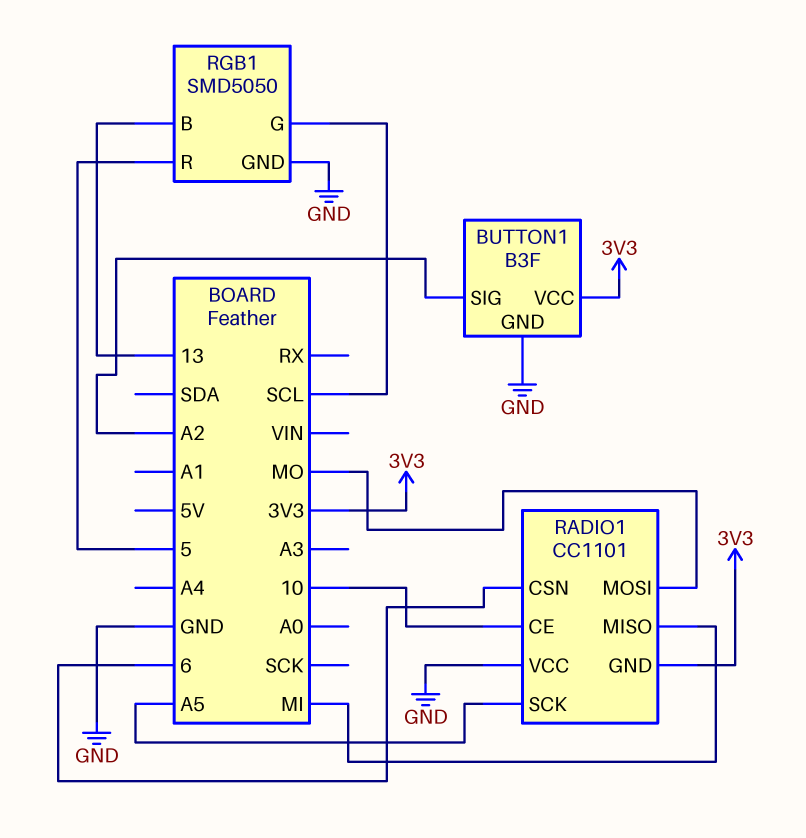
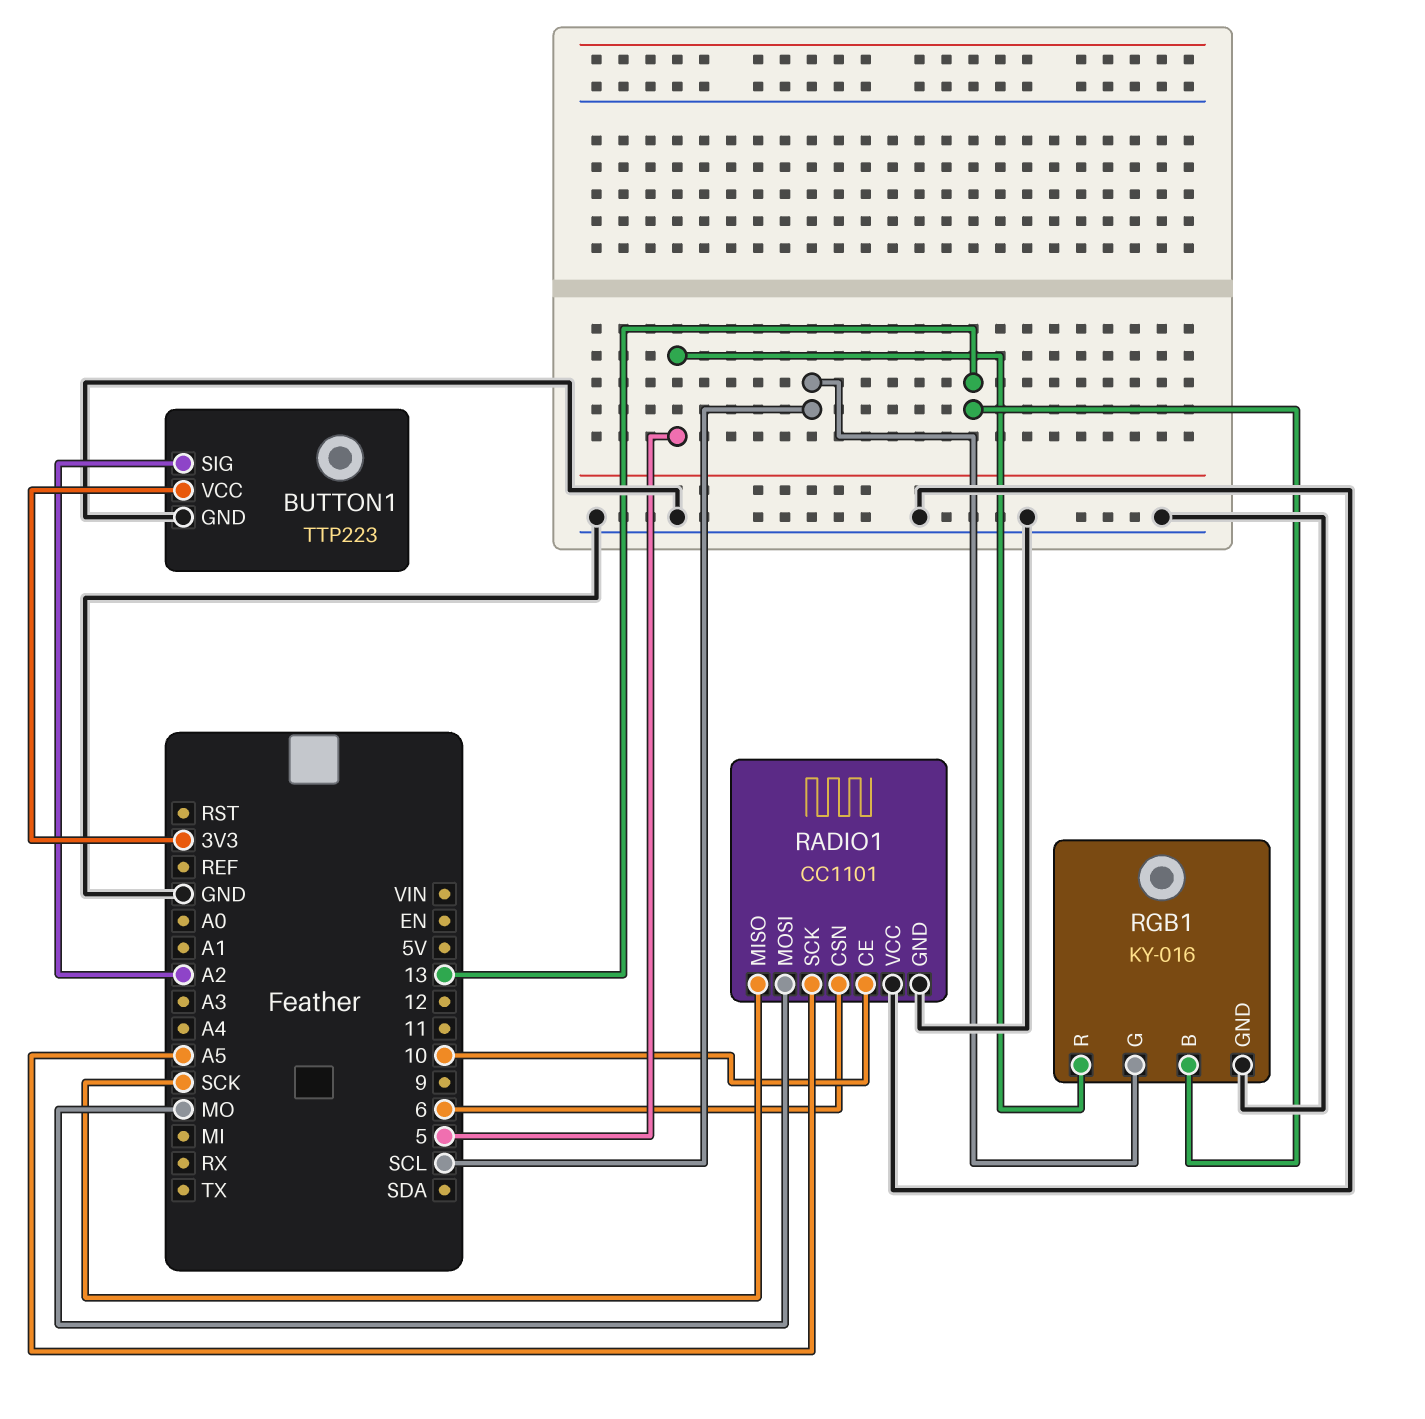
BUTTON1: B3F -> TTP223
RADIO1 pin GND: 3V3 -> GND
RADIO1 pin MISO: MI -> SCK
RGB1: SMD5050 -> KY-016

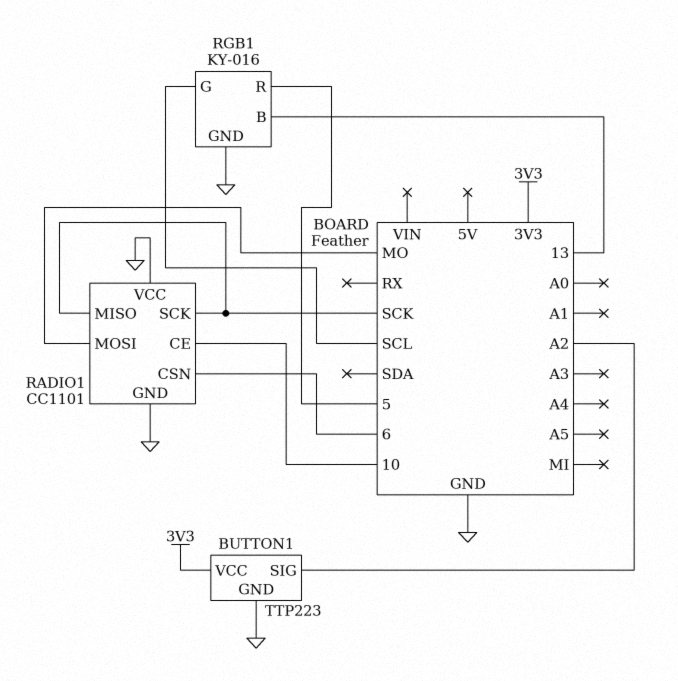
RADIO1 pin SCK: A5 -> SCK

